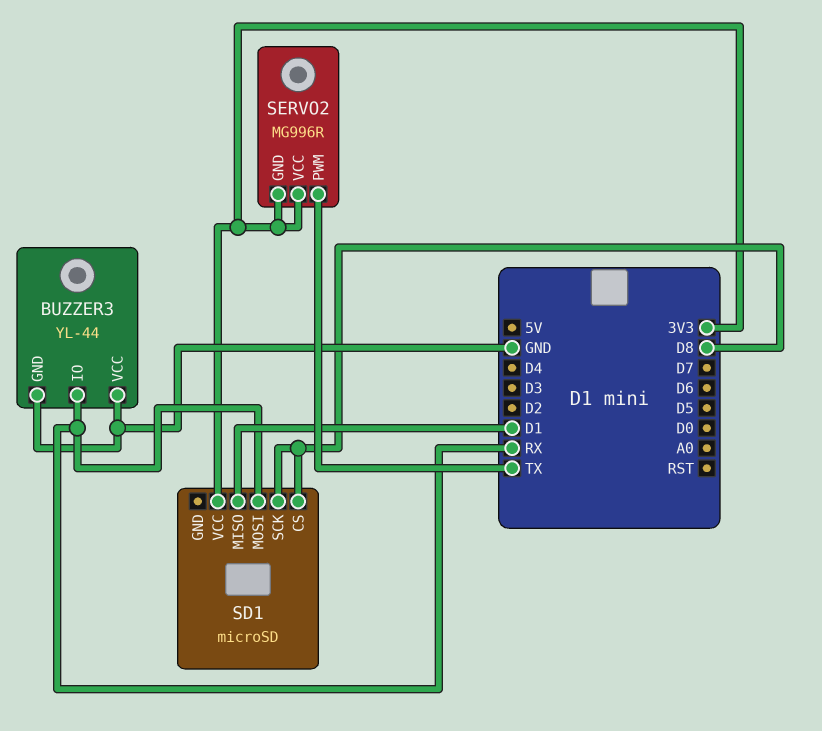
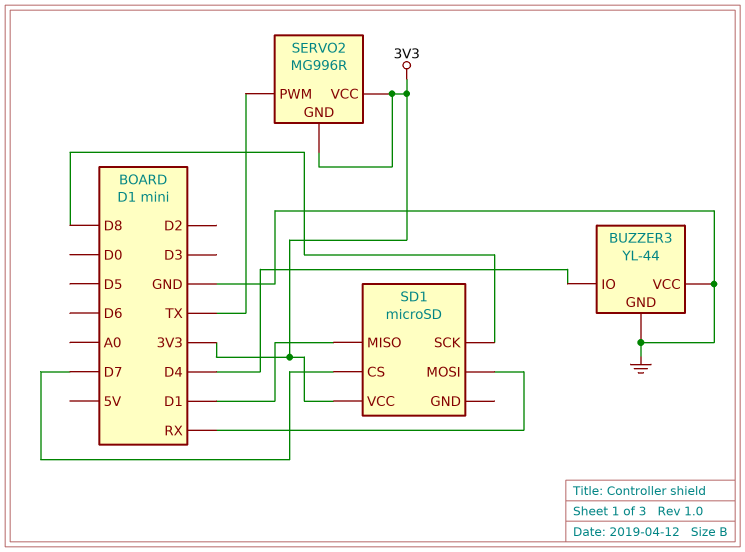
BUZZER3 pin IO: RX -> D4
SD1 pin CS: D8 -> D7

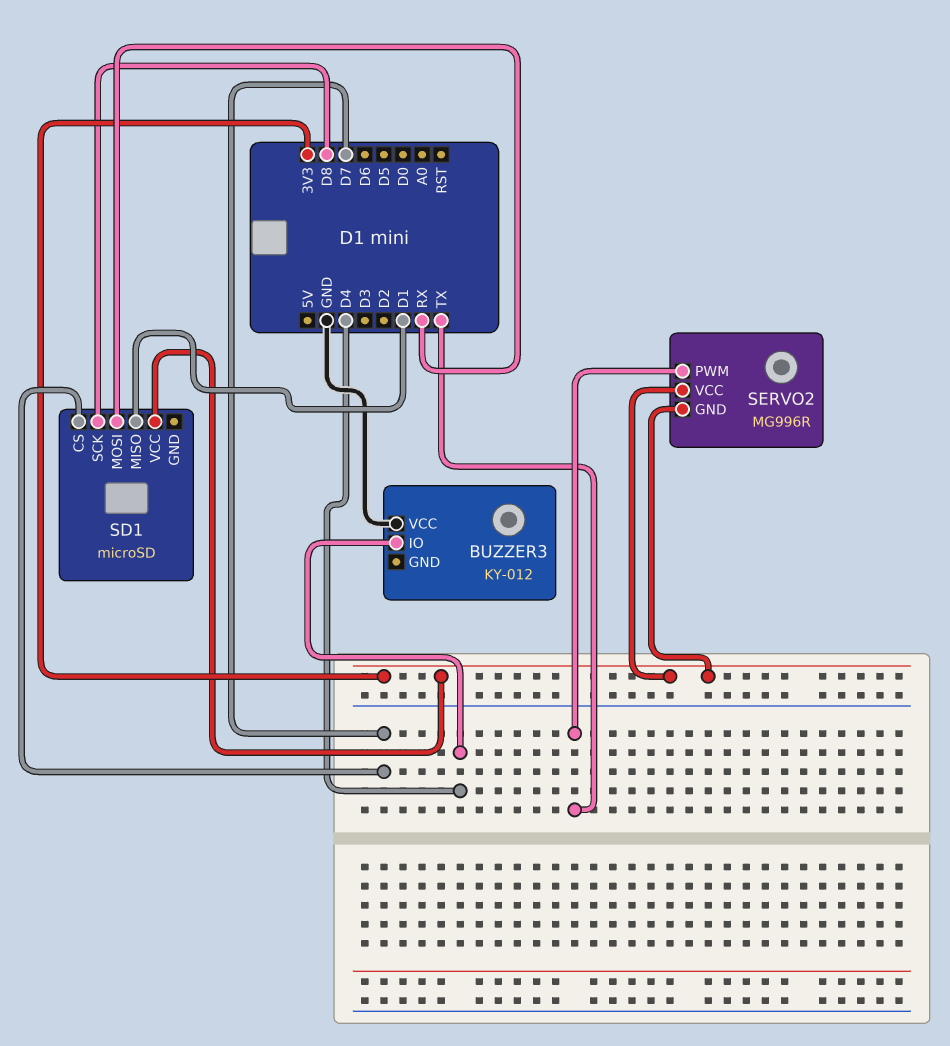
BUZZER3: YL-44 -> KY-012
BUZZER3 pin GND: GND -> none

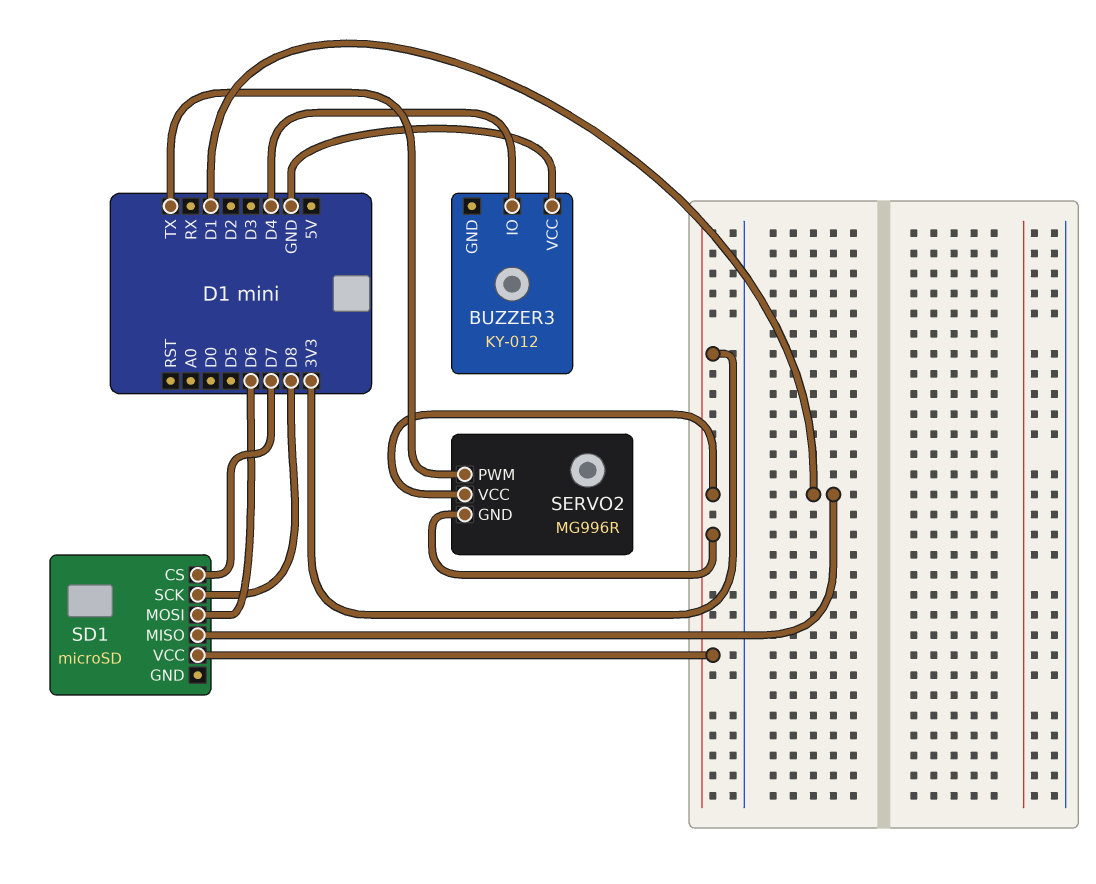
SD1 pin MOSI: RX -> D6

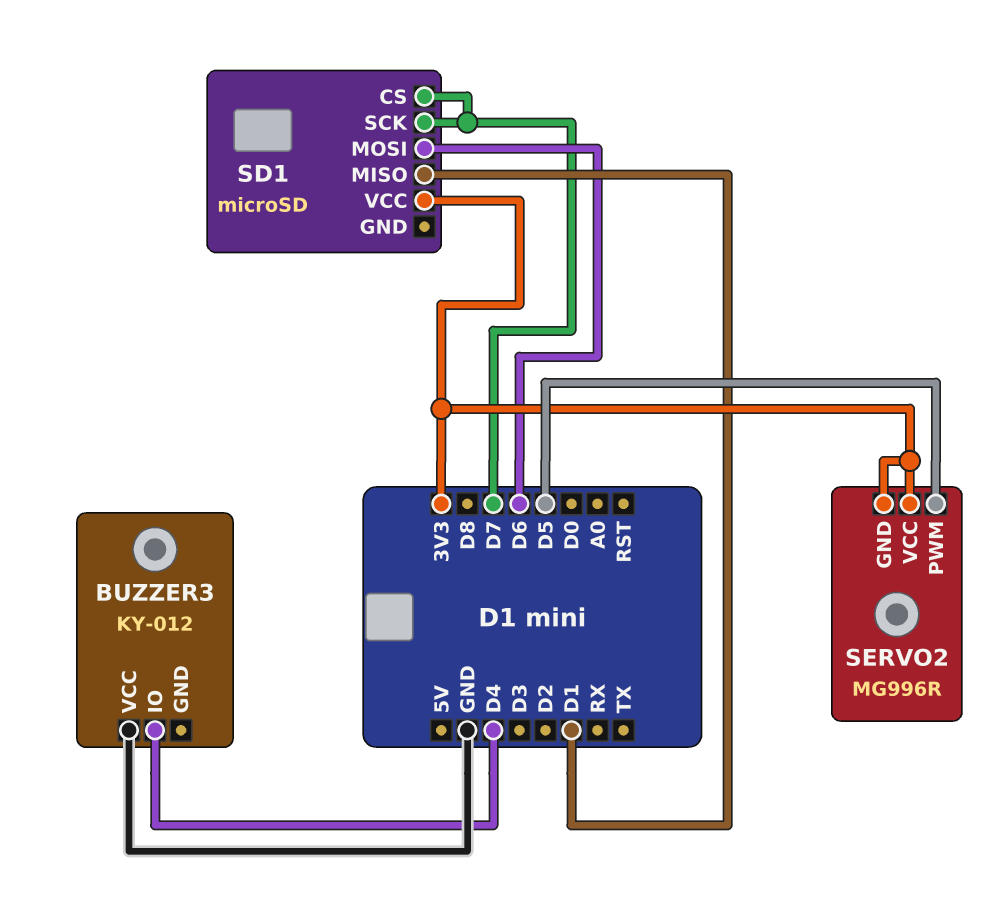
SD1 pin SCK: D8 -> D7
SERVO2 pin PWM: TX -> D5

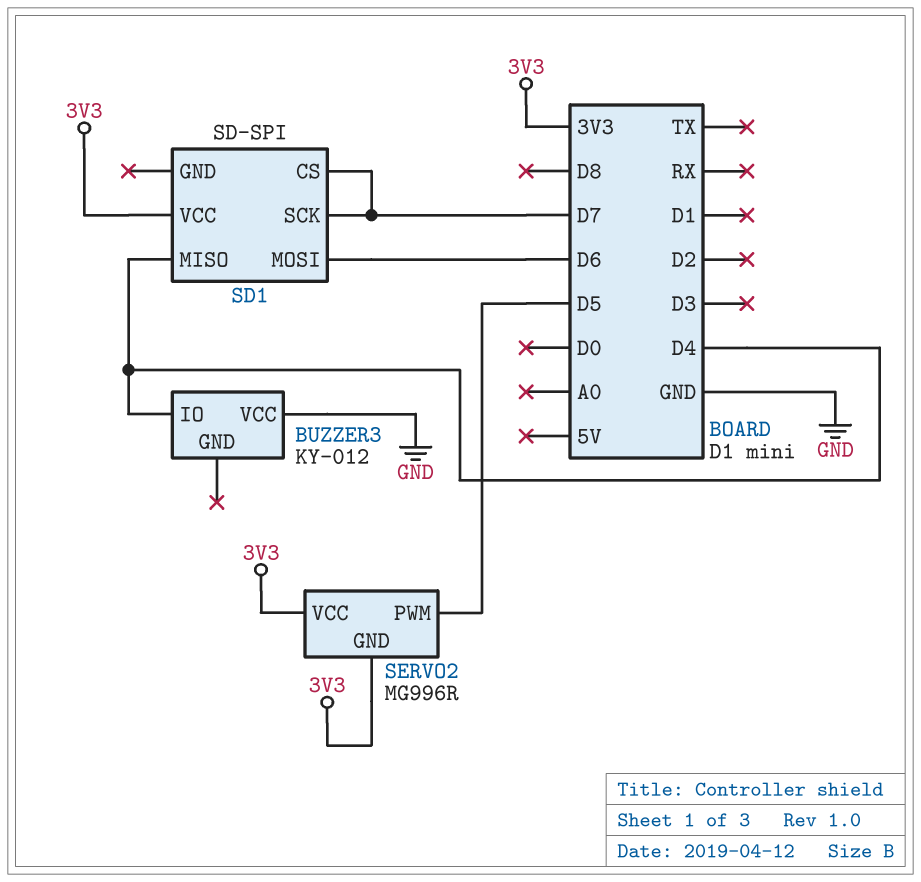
SD1: microSD -> SD-SPI
SD1 pin MISO: D1 -> D4

